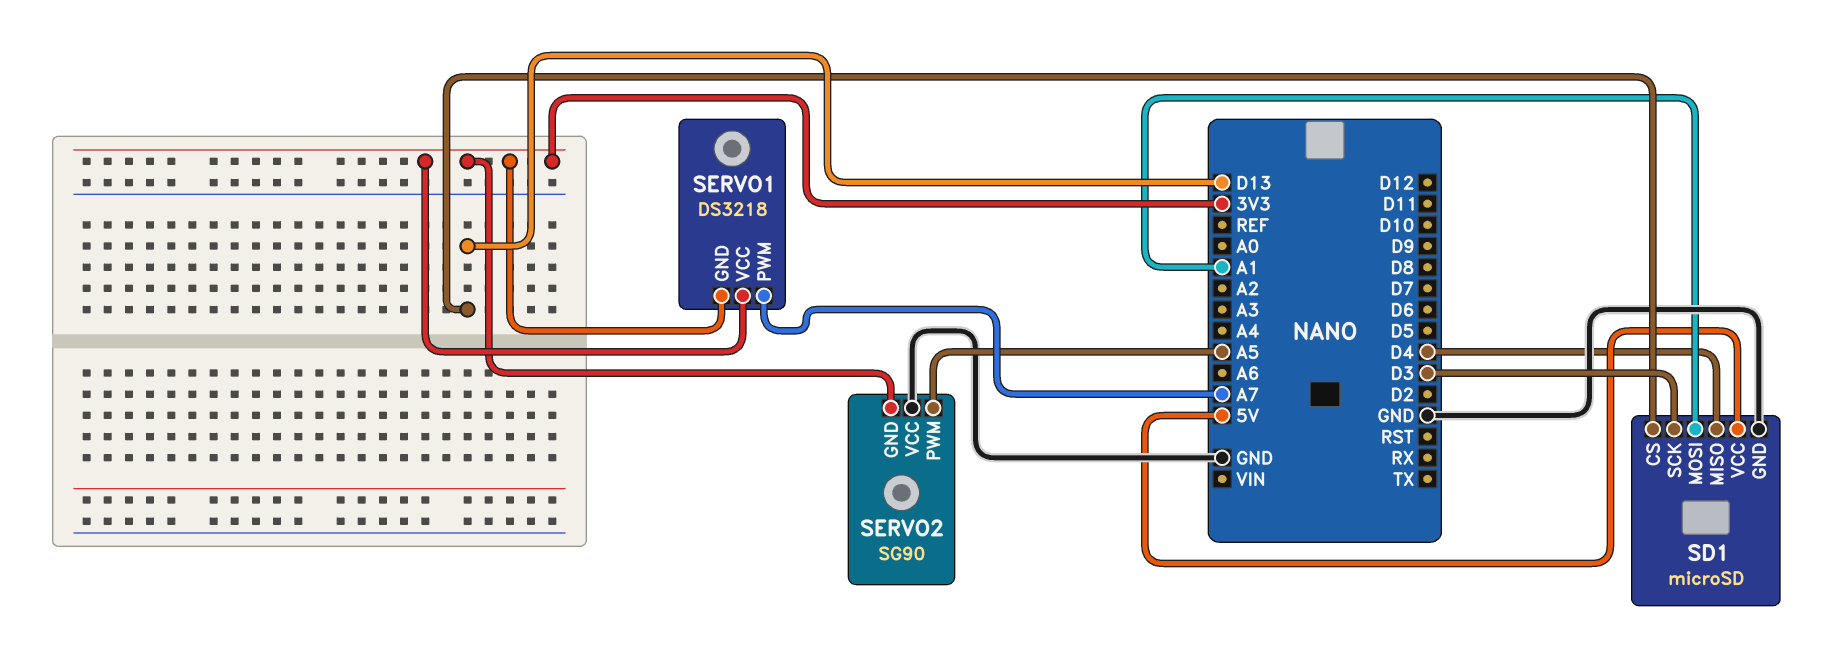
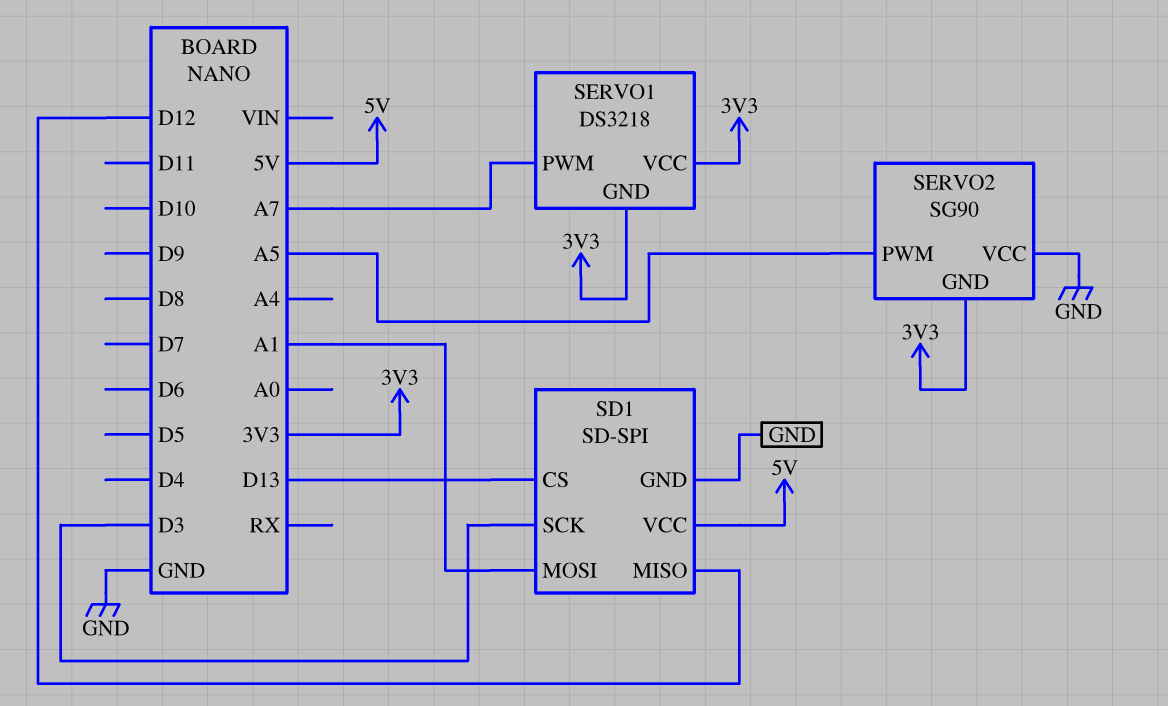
SD1: microSD -> SD-SPI
SD1 pin MISO: D4 -> D12

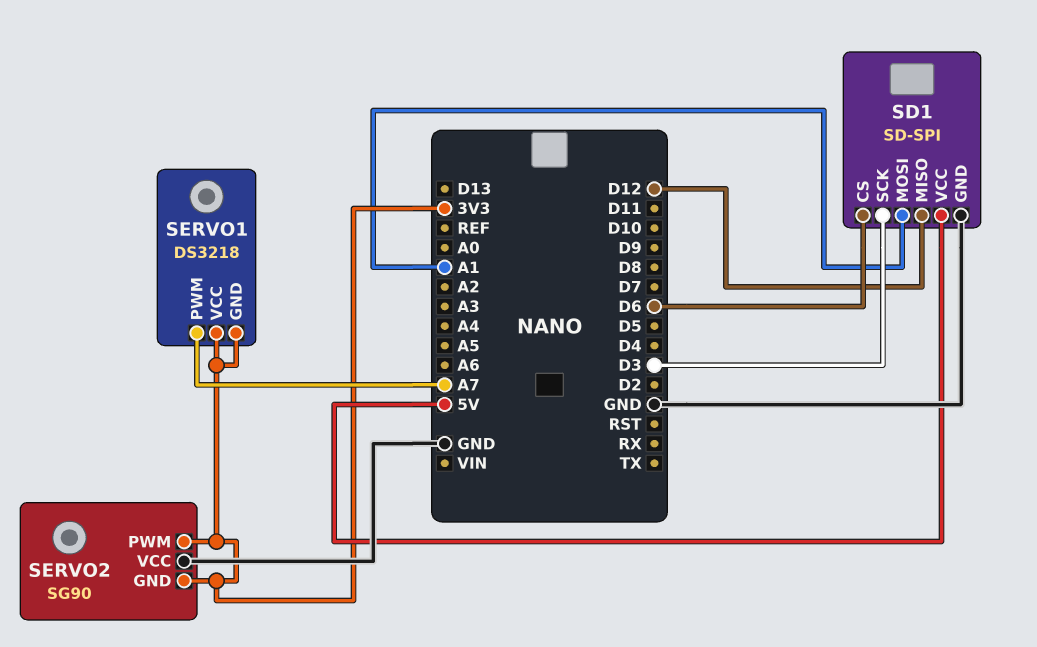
SD1 pin CS: D13 -> D6
SERVO2 pin PWM: A5 -> 3V3

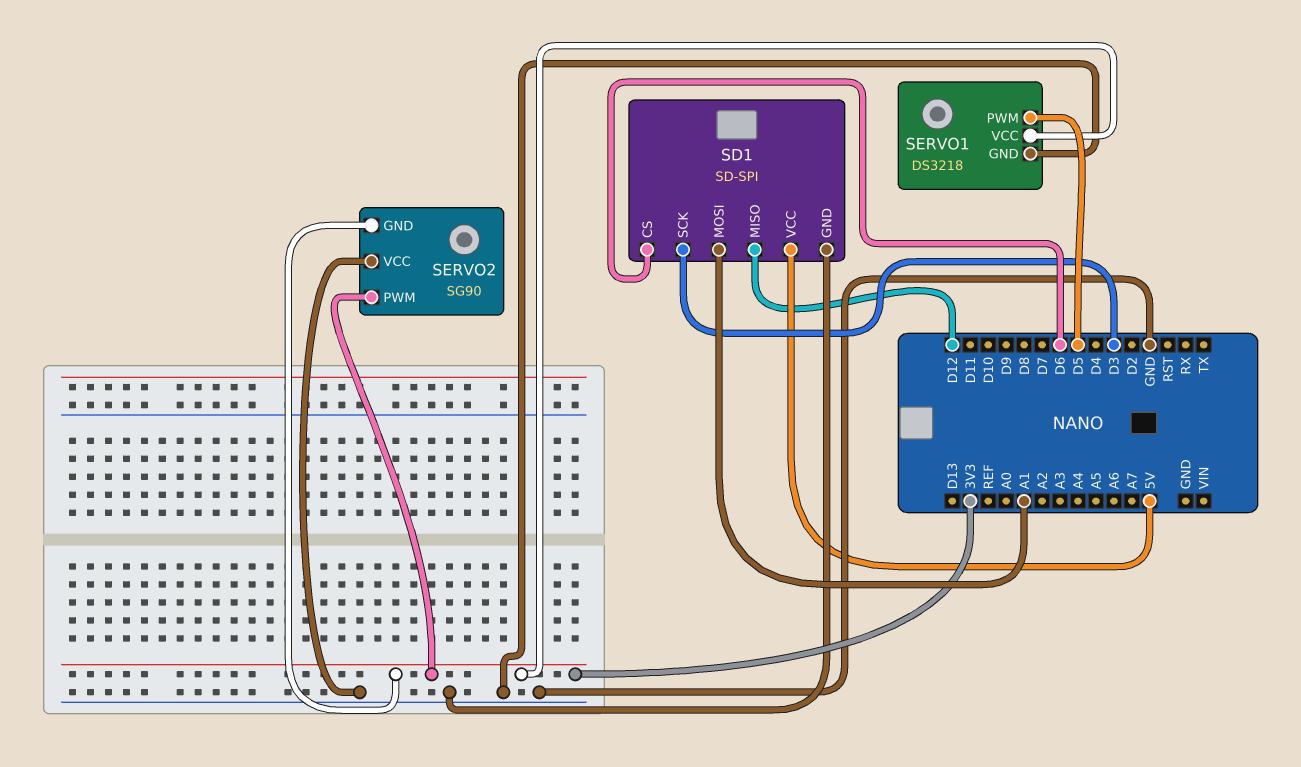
SERVO1 pin GND: 3V3 -> GND
SERVO1 pin PWM: A7 -> D5

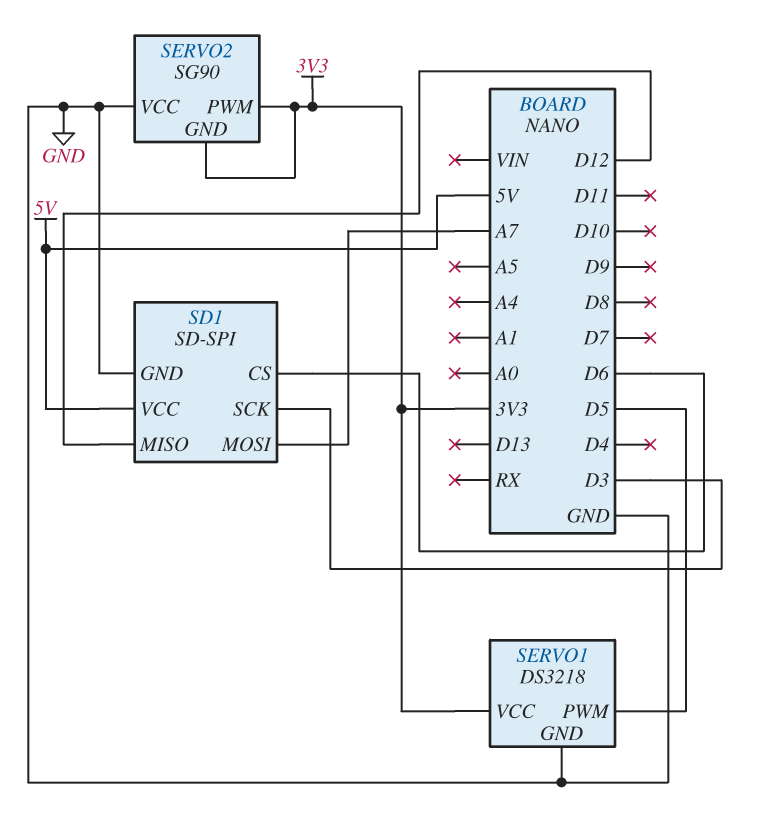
SD1 pin MOSI: A1 -> A7

